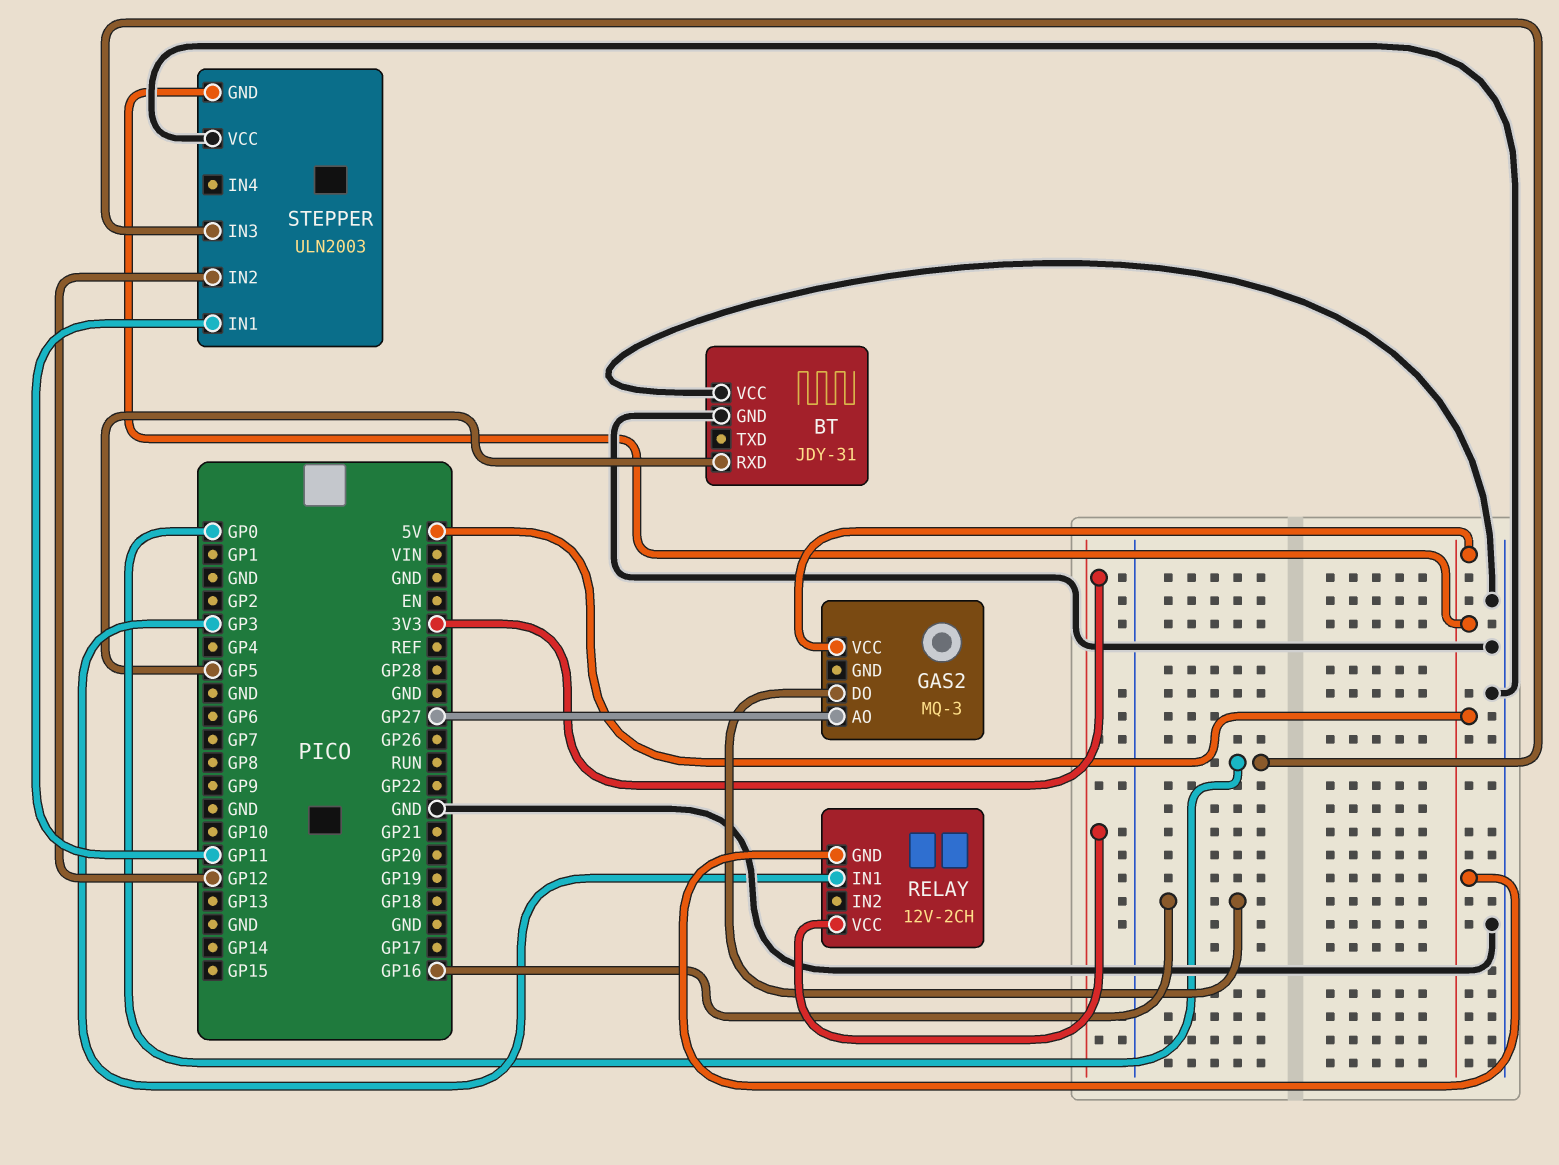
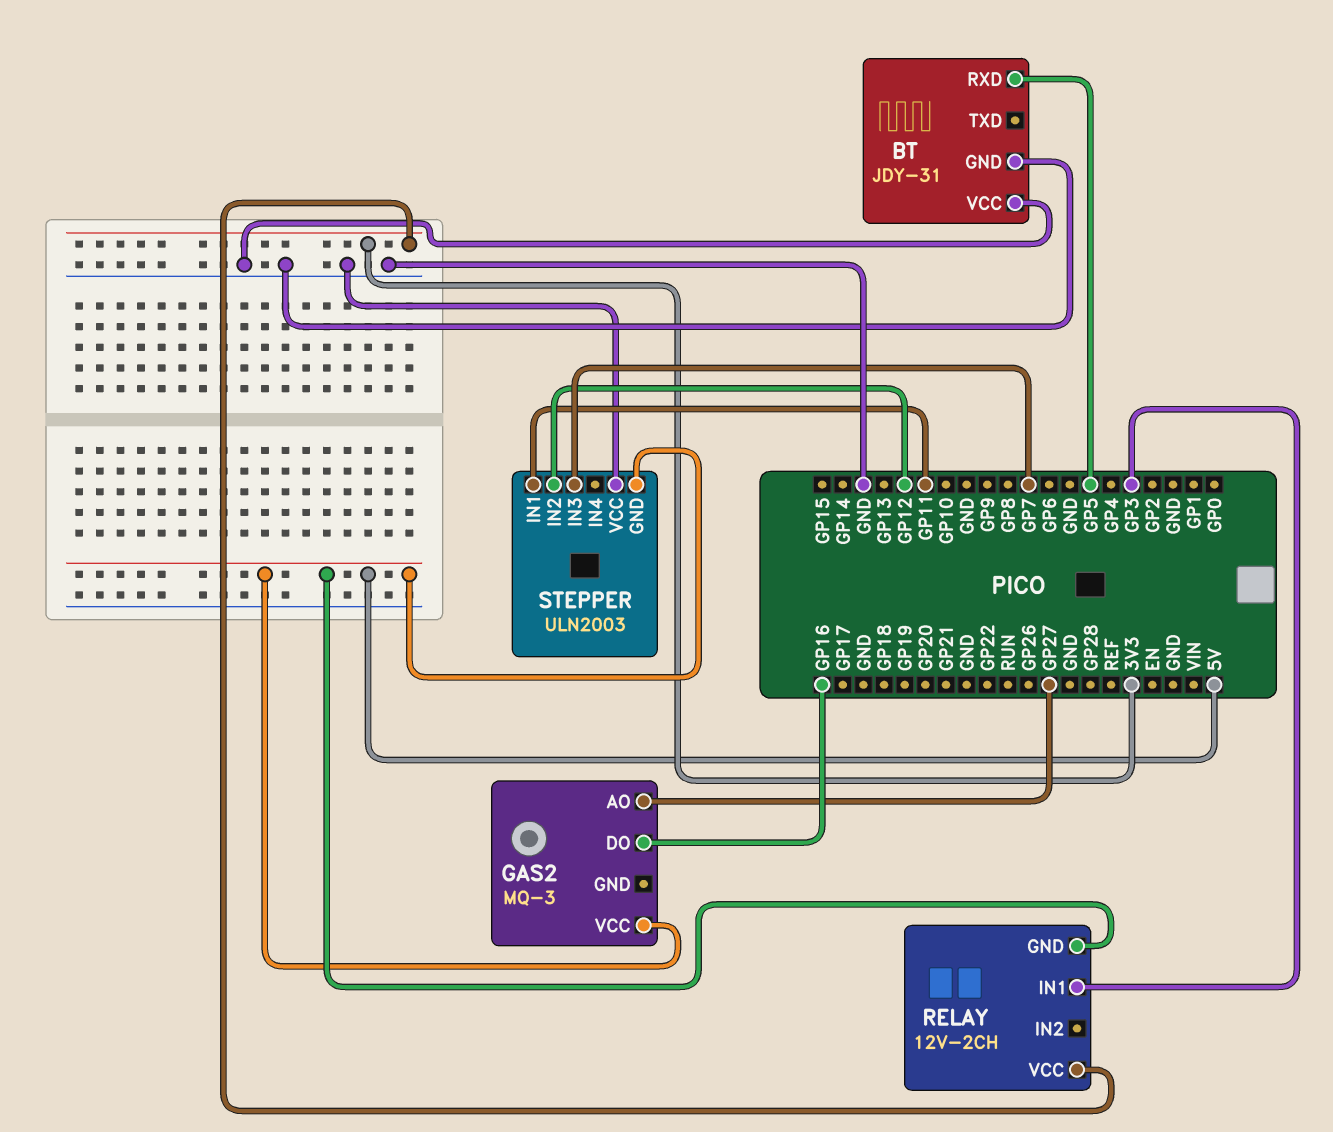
STEPPER pin IN3: GP0 -> GP7

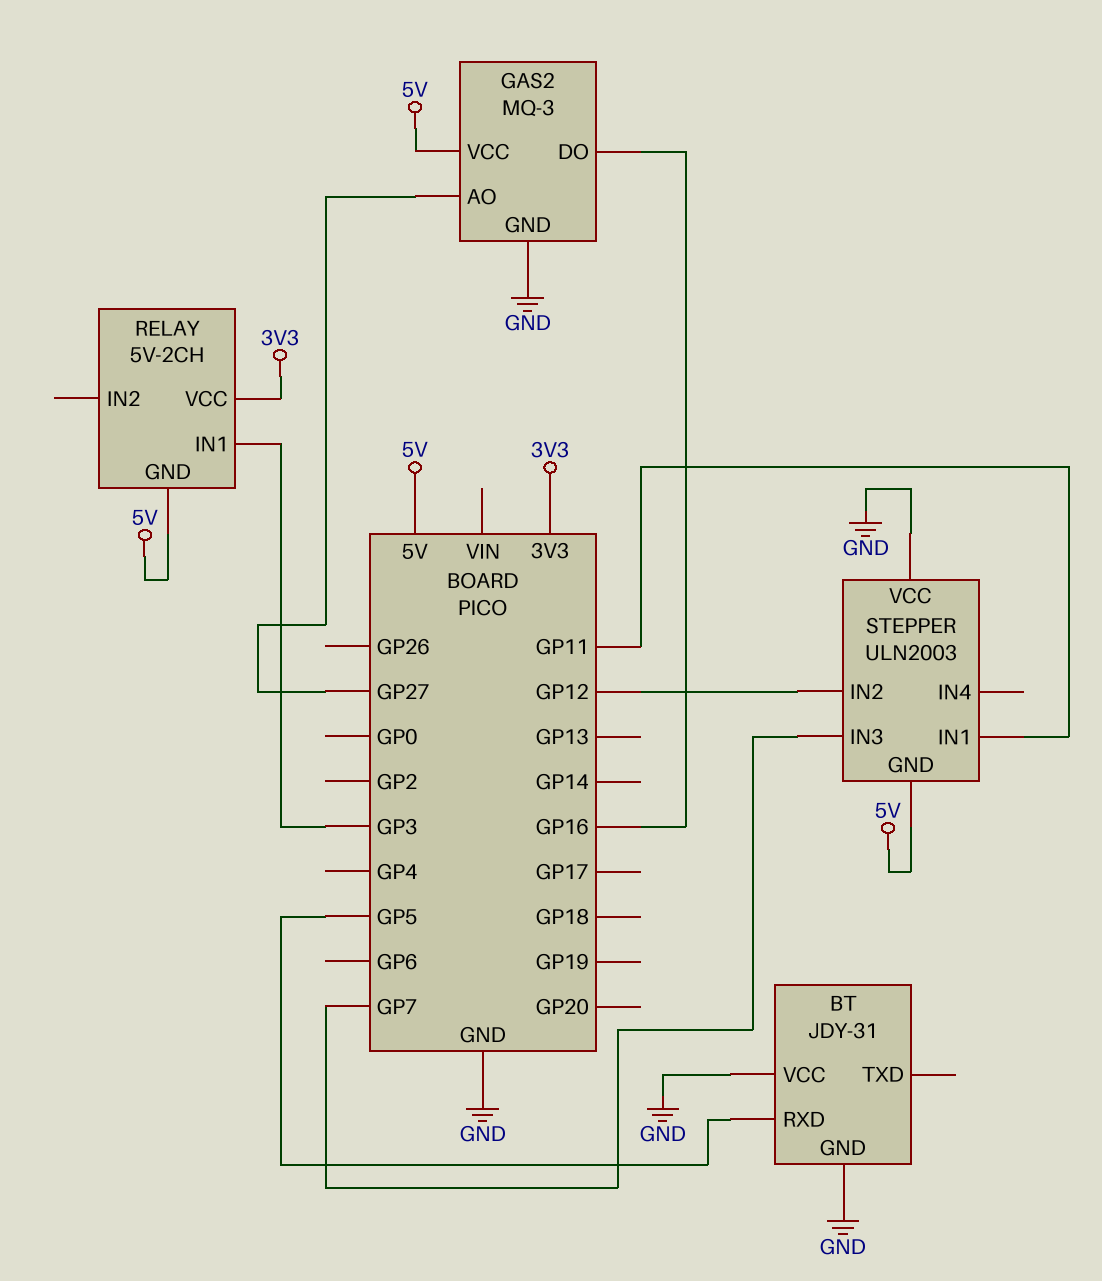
GAS2 pin GND: none -> GND
RELAY: 12V-2CH -> 5V-2CH

